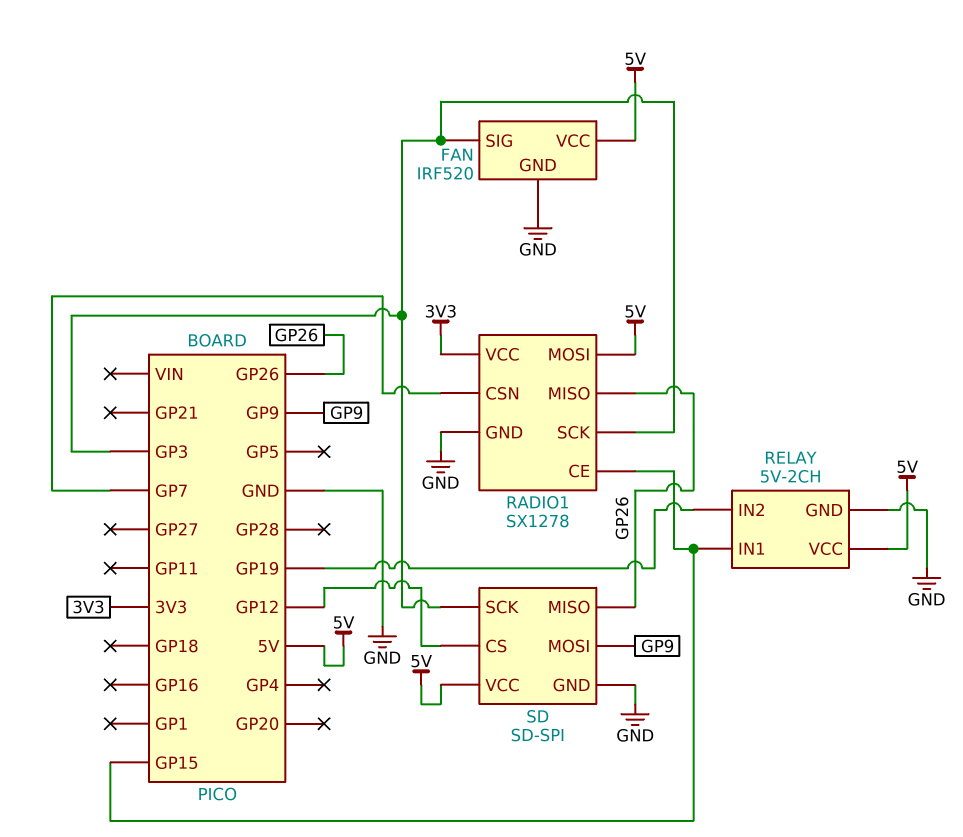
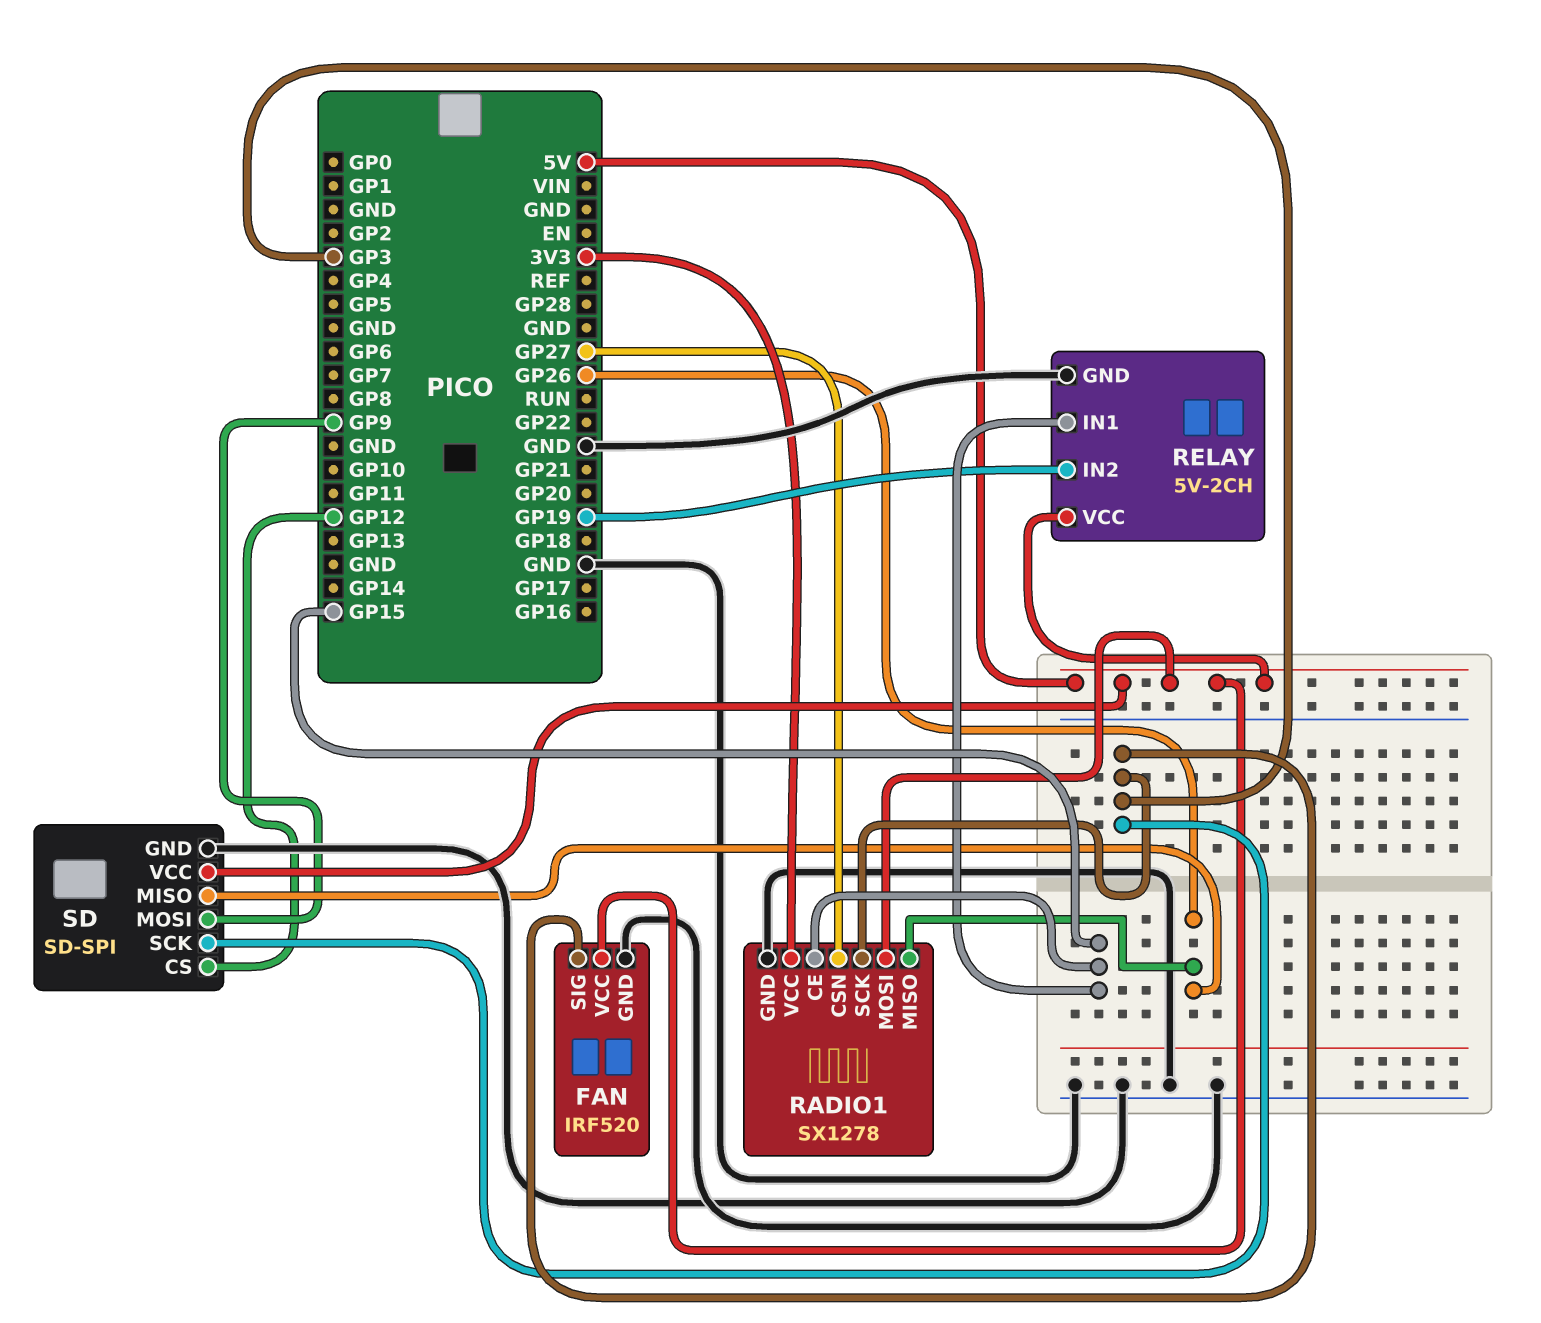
RADIO1 pin CSN: GP7 -> GP27

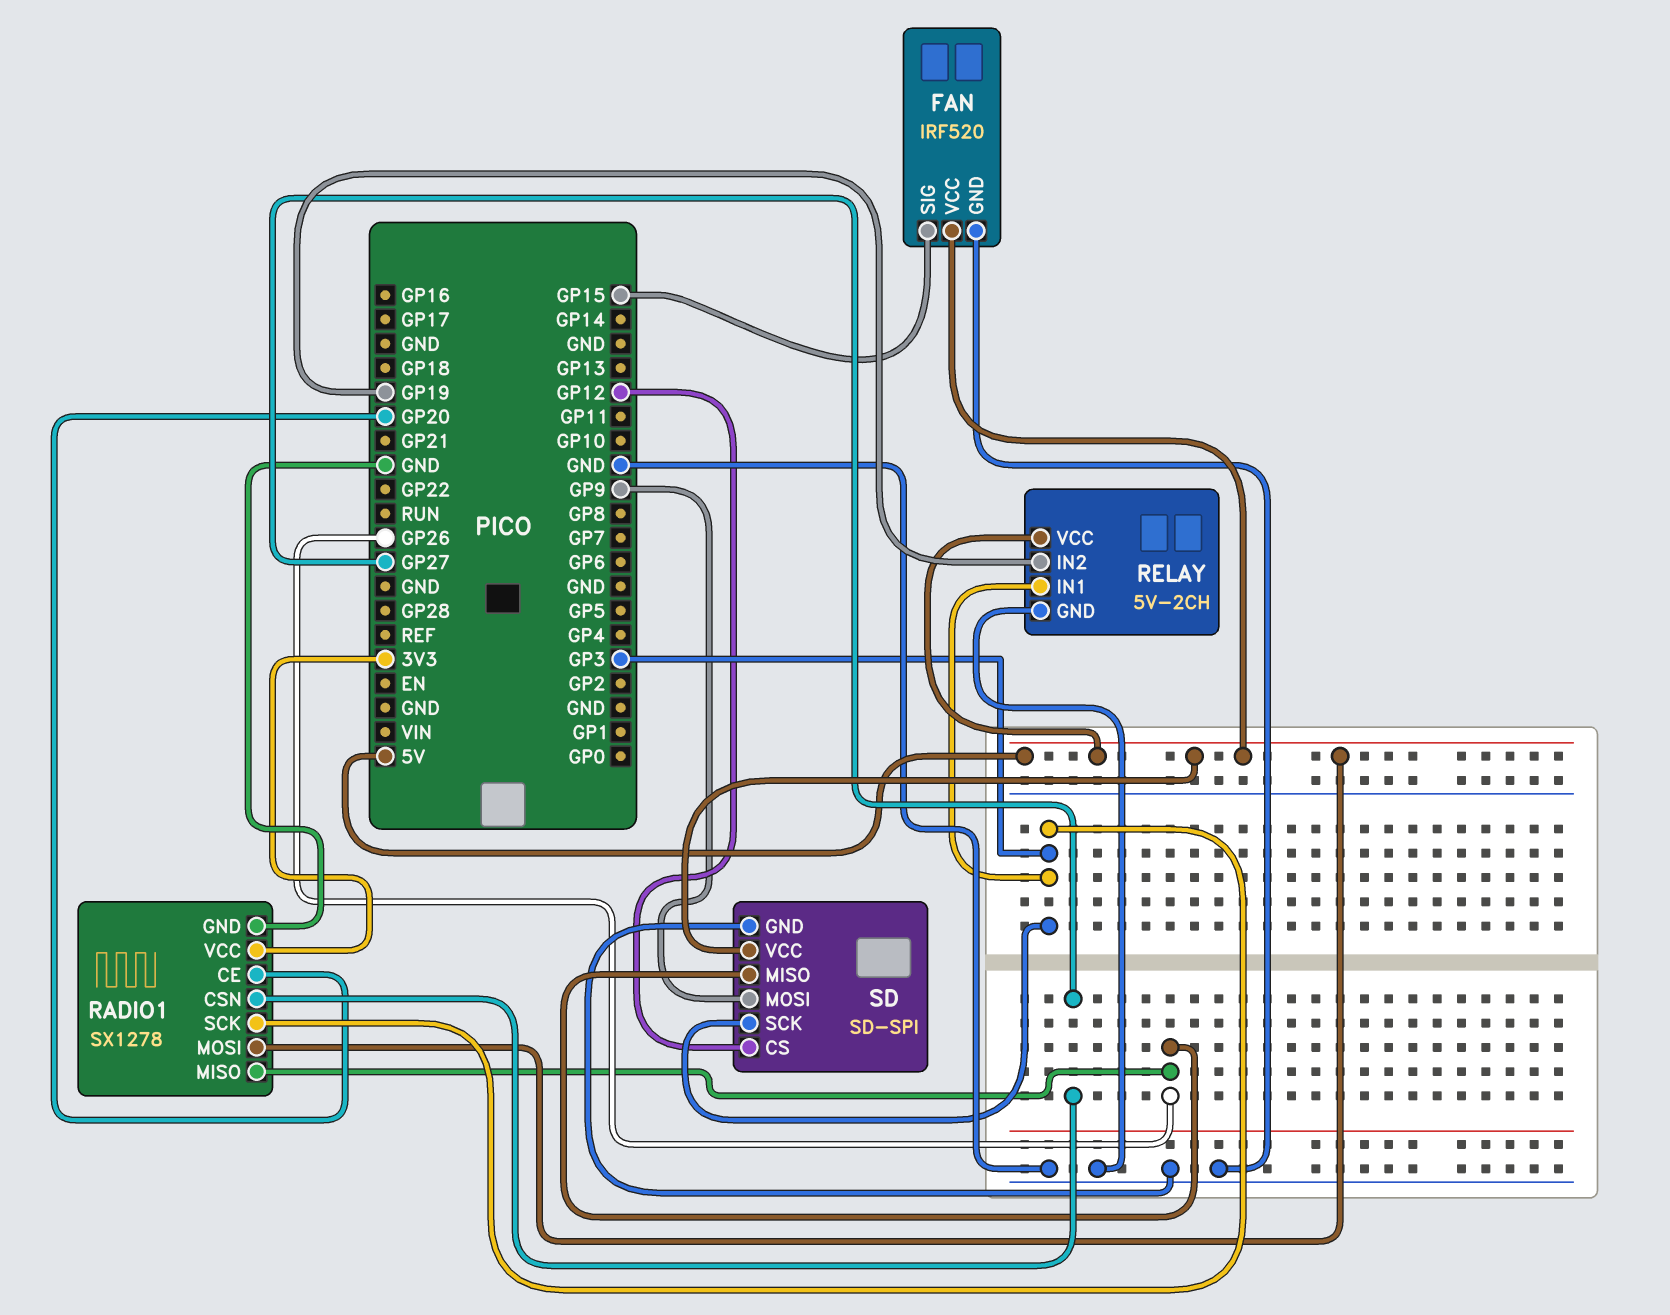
FAN pin SIG: GP3 -> GP15
RADIO1 pin CE: GP15 -> GP20
RELAY pin IN1: GP15 -> GP3

